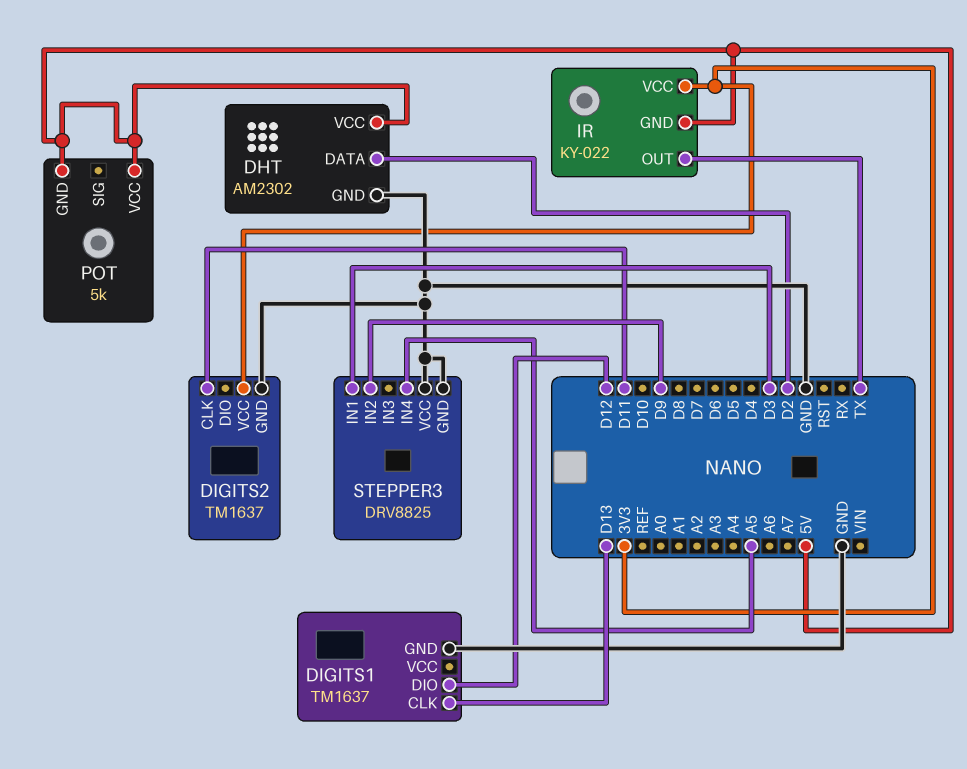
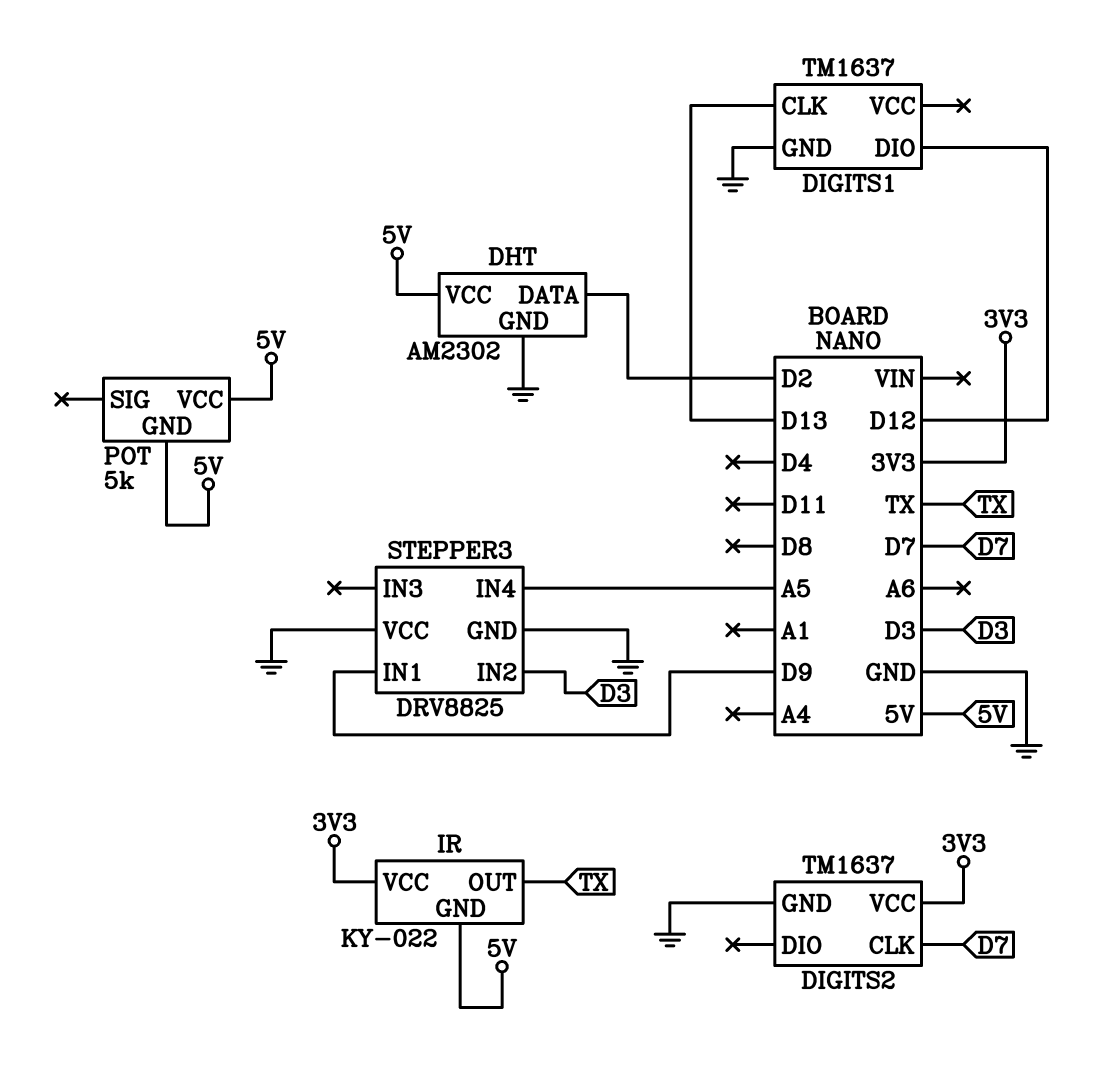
DIGITS2 pin CLK: D11 -> D7
STEPPER3 pin IN1: D3 -> D9
STEPPER3 pin IN2: D9 -> D3

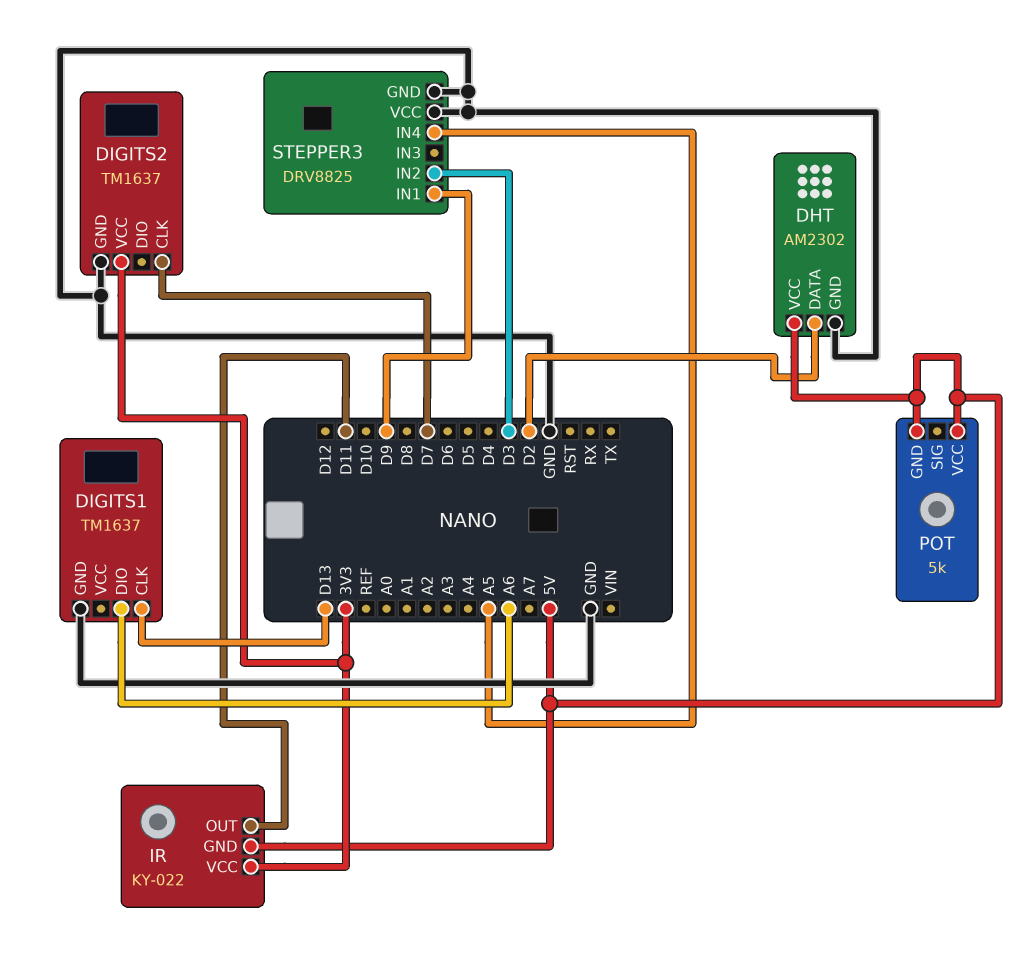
DIGITS1 pin DIO: D12 -> A6
IR pin OUT: TX -> D11

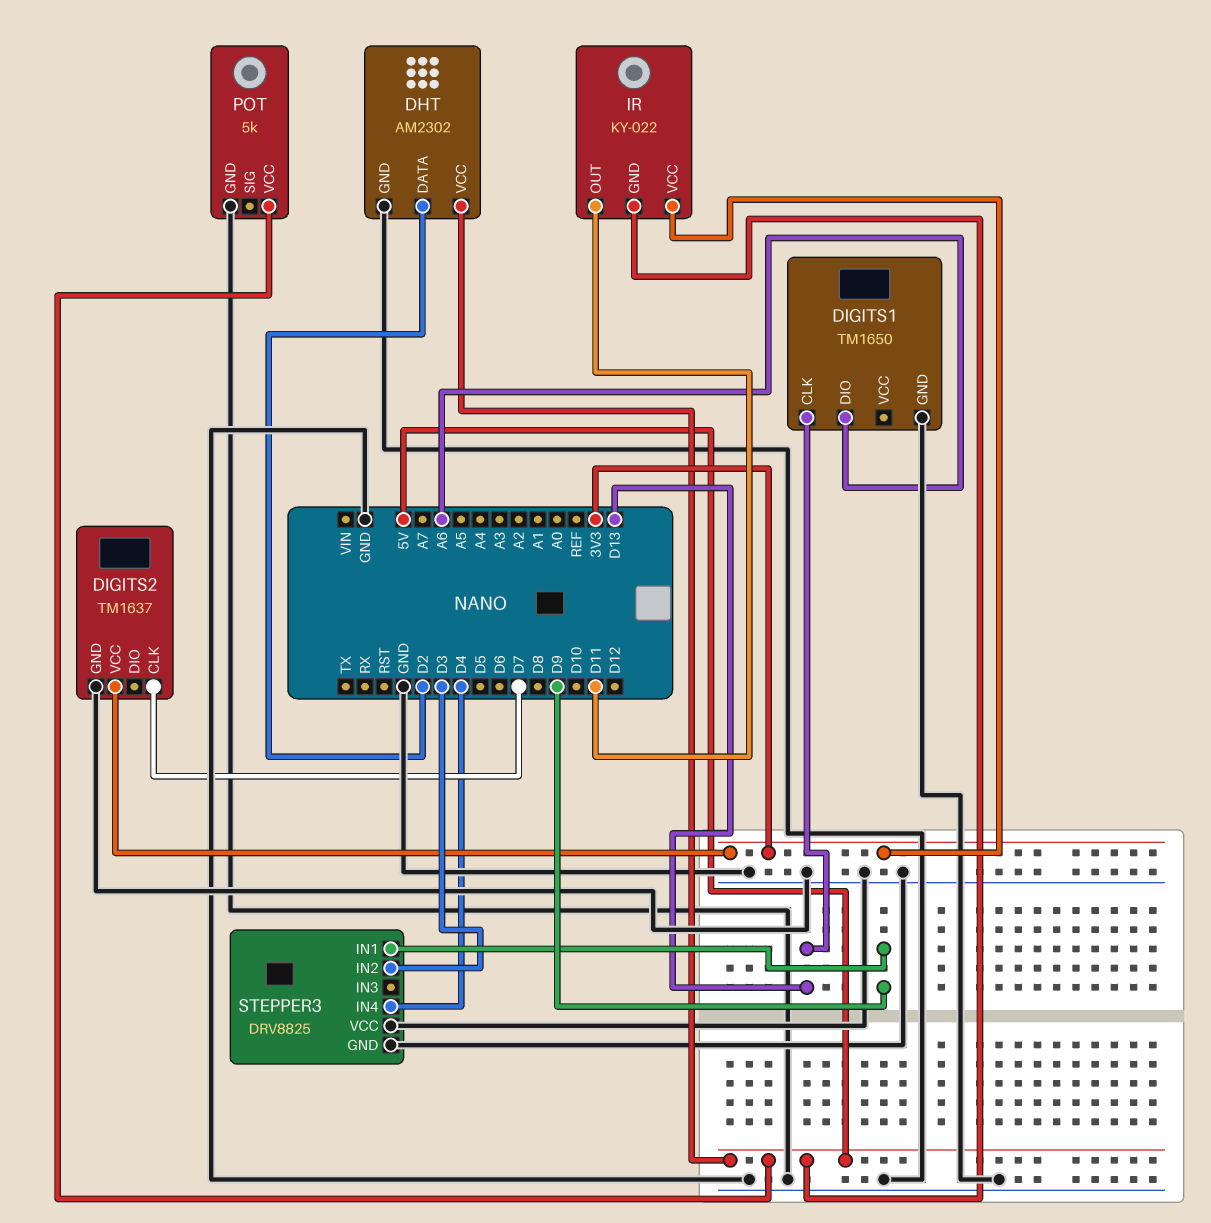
DIGITS1: TM1637 -> TM1650
POT pin GND: 5V -> GND
STEPPER3 pin IN4: A5 -> D4

